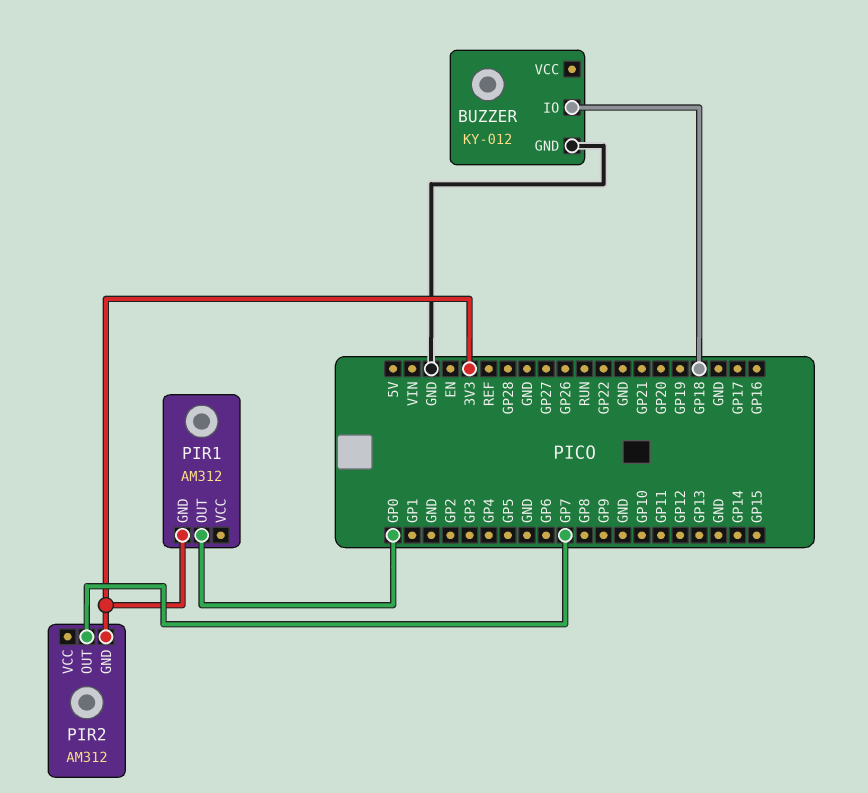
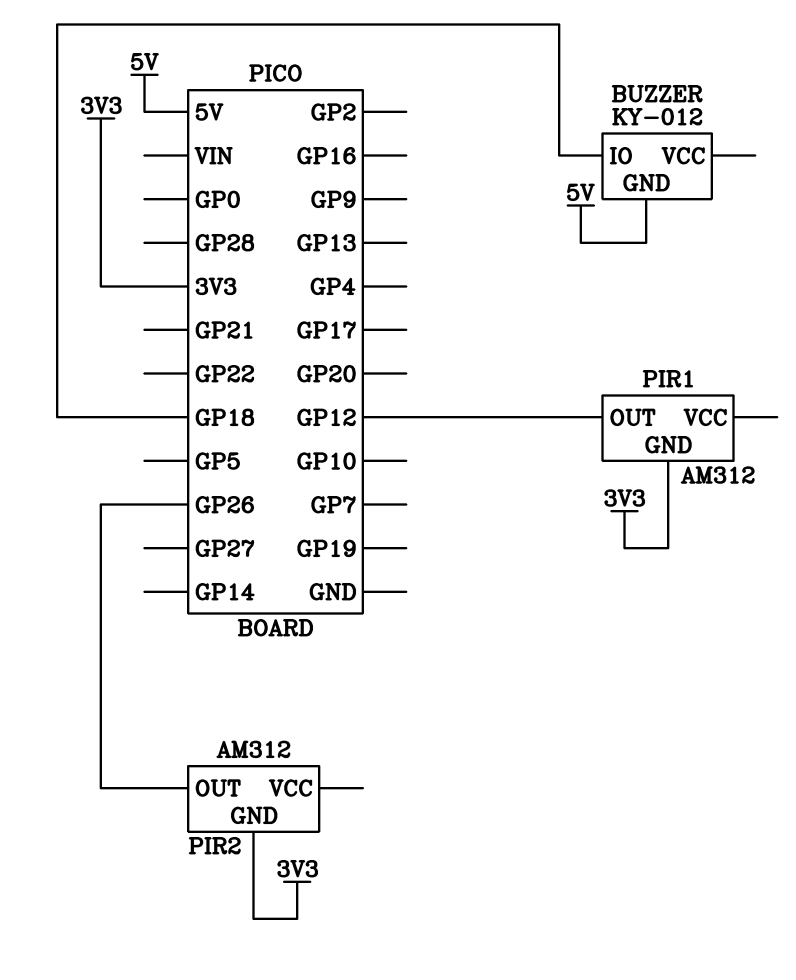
BUZZER pin GND: GND -> 5V
PIR1 pin OUT: GP0 -> GP12
PIR2 pin OUT: GP7 -> GP26

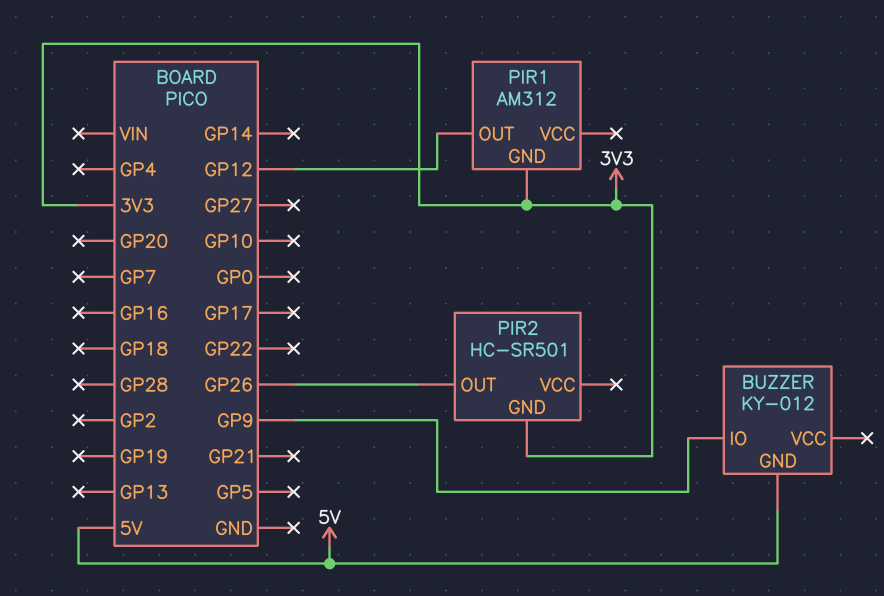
BUZZER pin IO: GP18 -> GP9
PIR2: AM312 -> HC-SR501

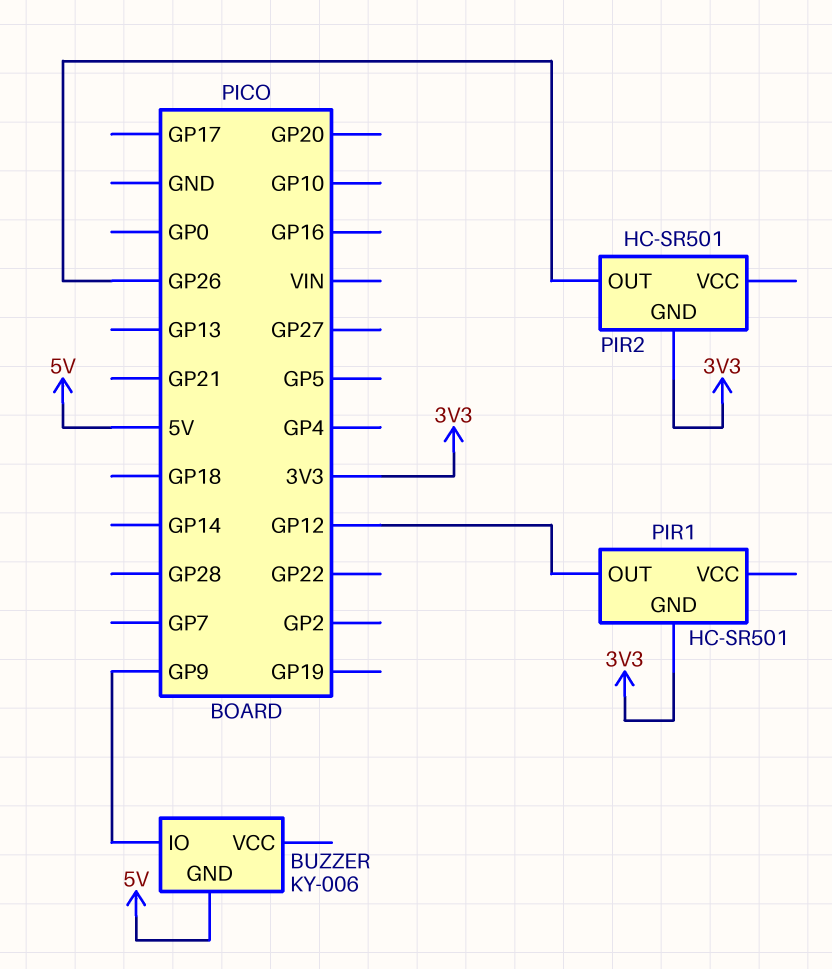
BUZZER: KY-012 -> KY-006
PIR1: AM312 -> HC-SR501

